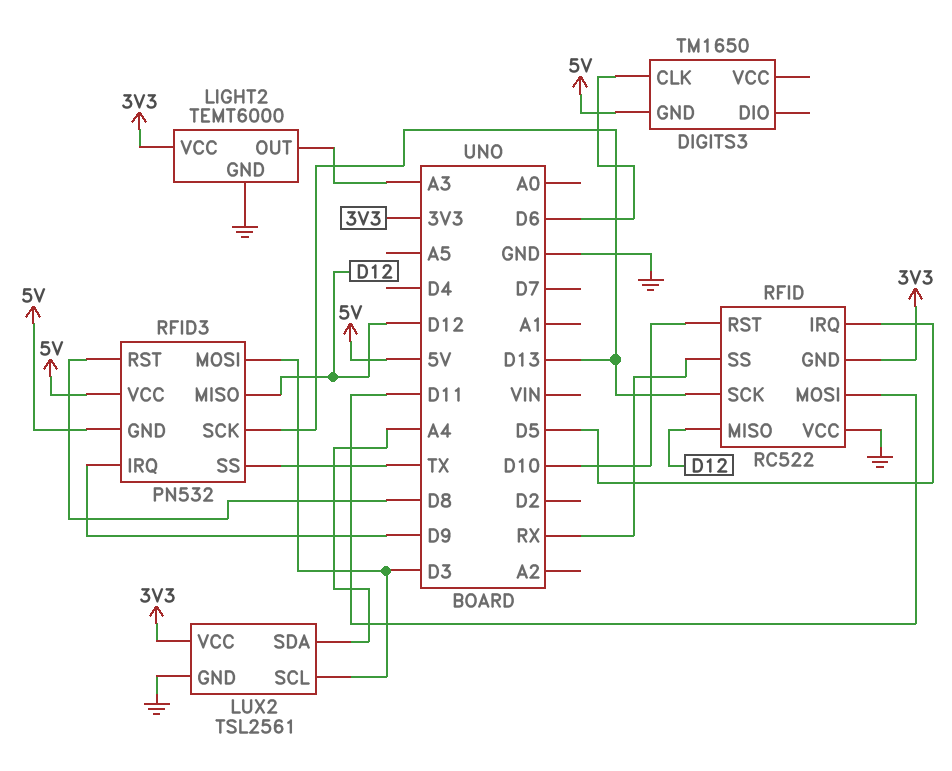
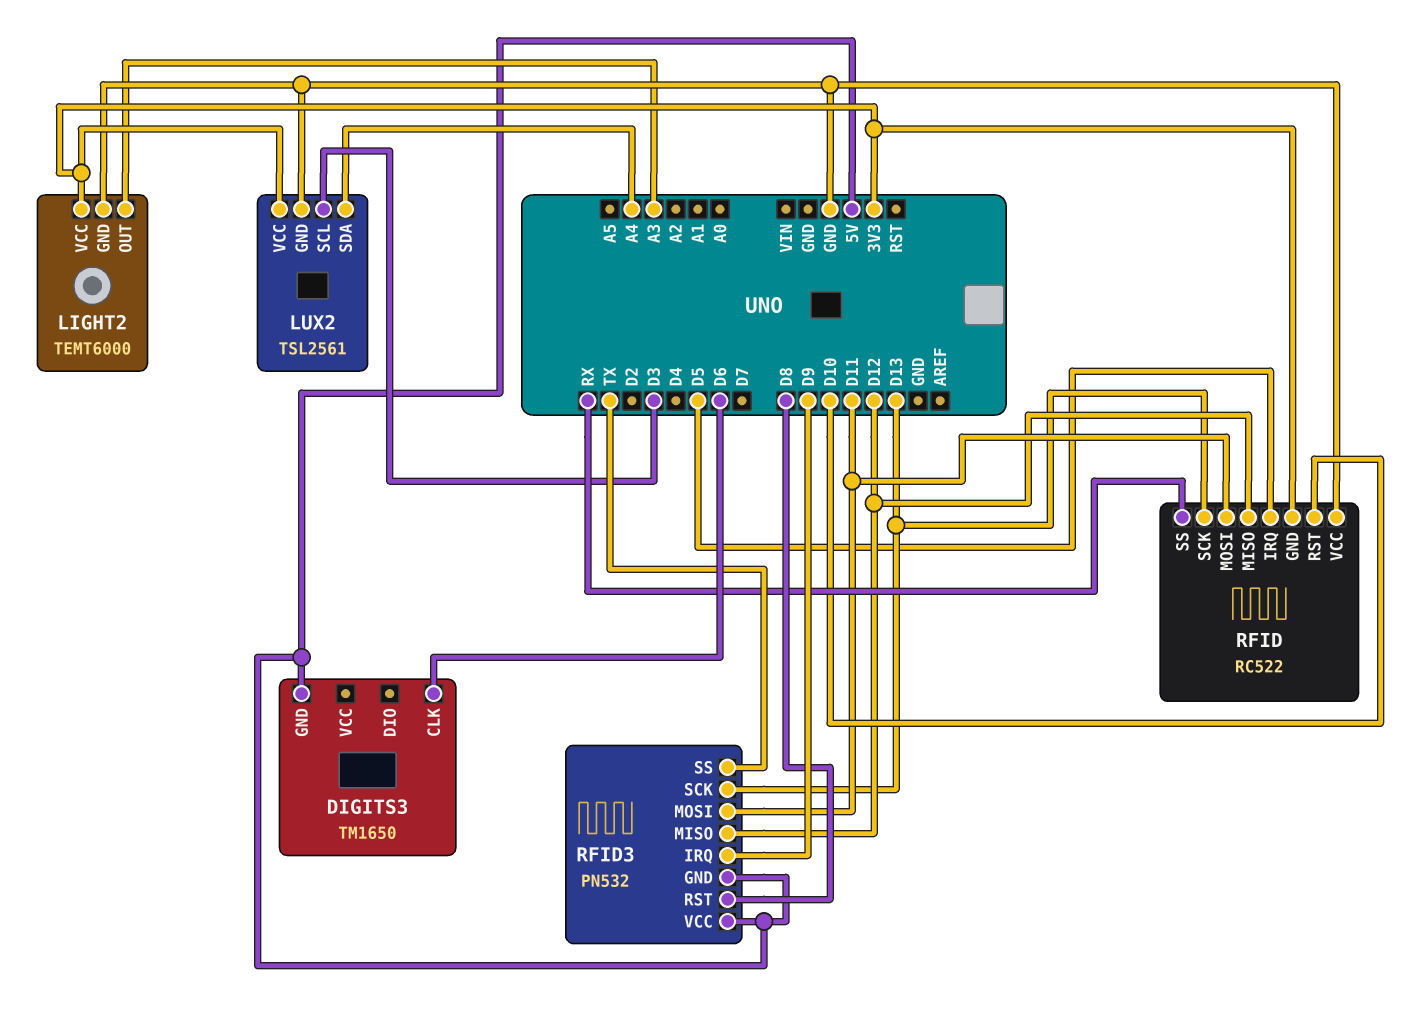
RFID3 pin MOSI: D3 -> D11

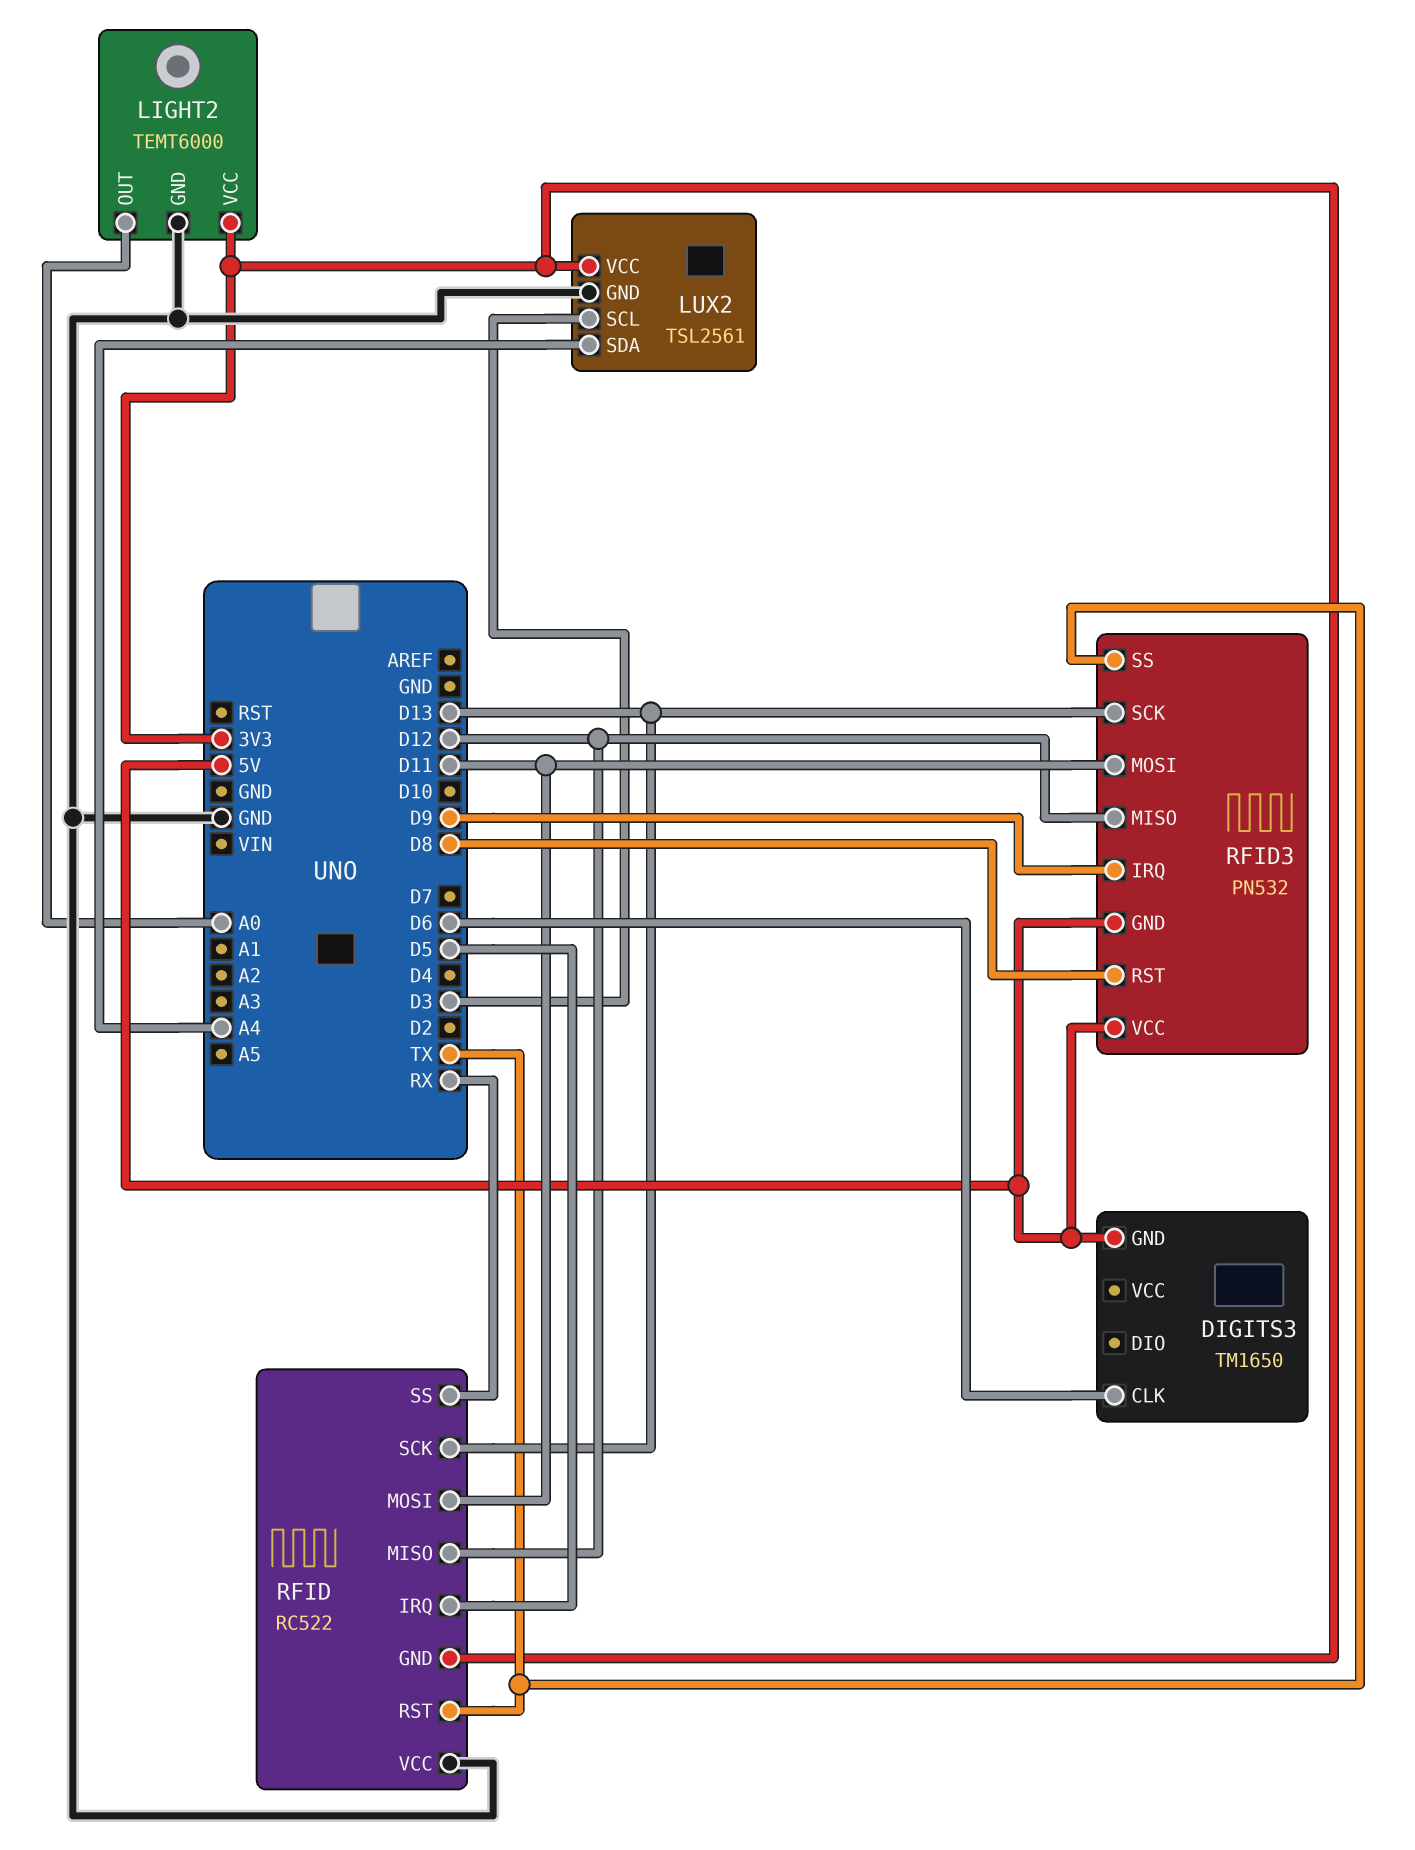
LIGHT2 pin OUT: A3 -> A0
RFID pin RST: D10 -> TX

